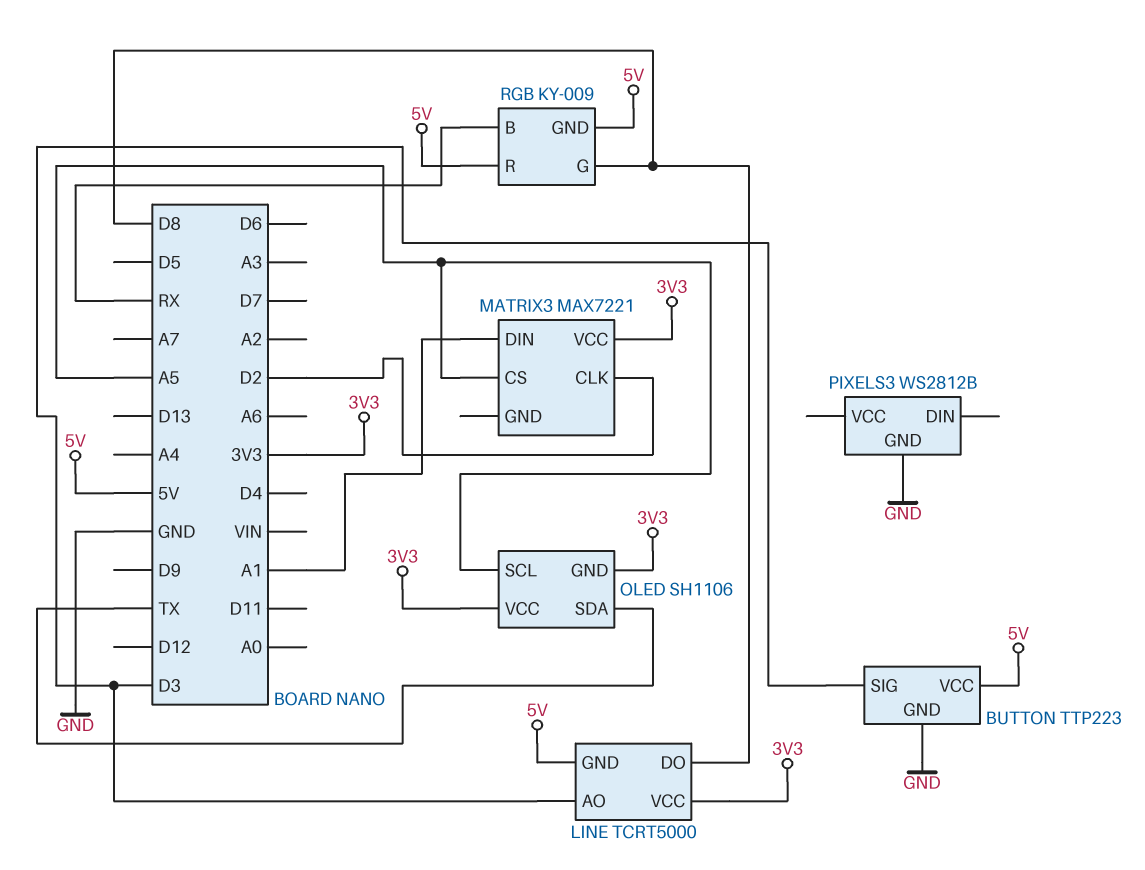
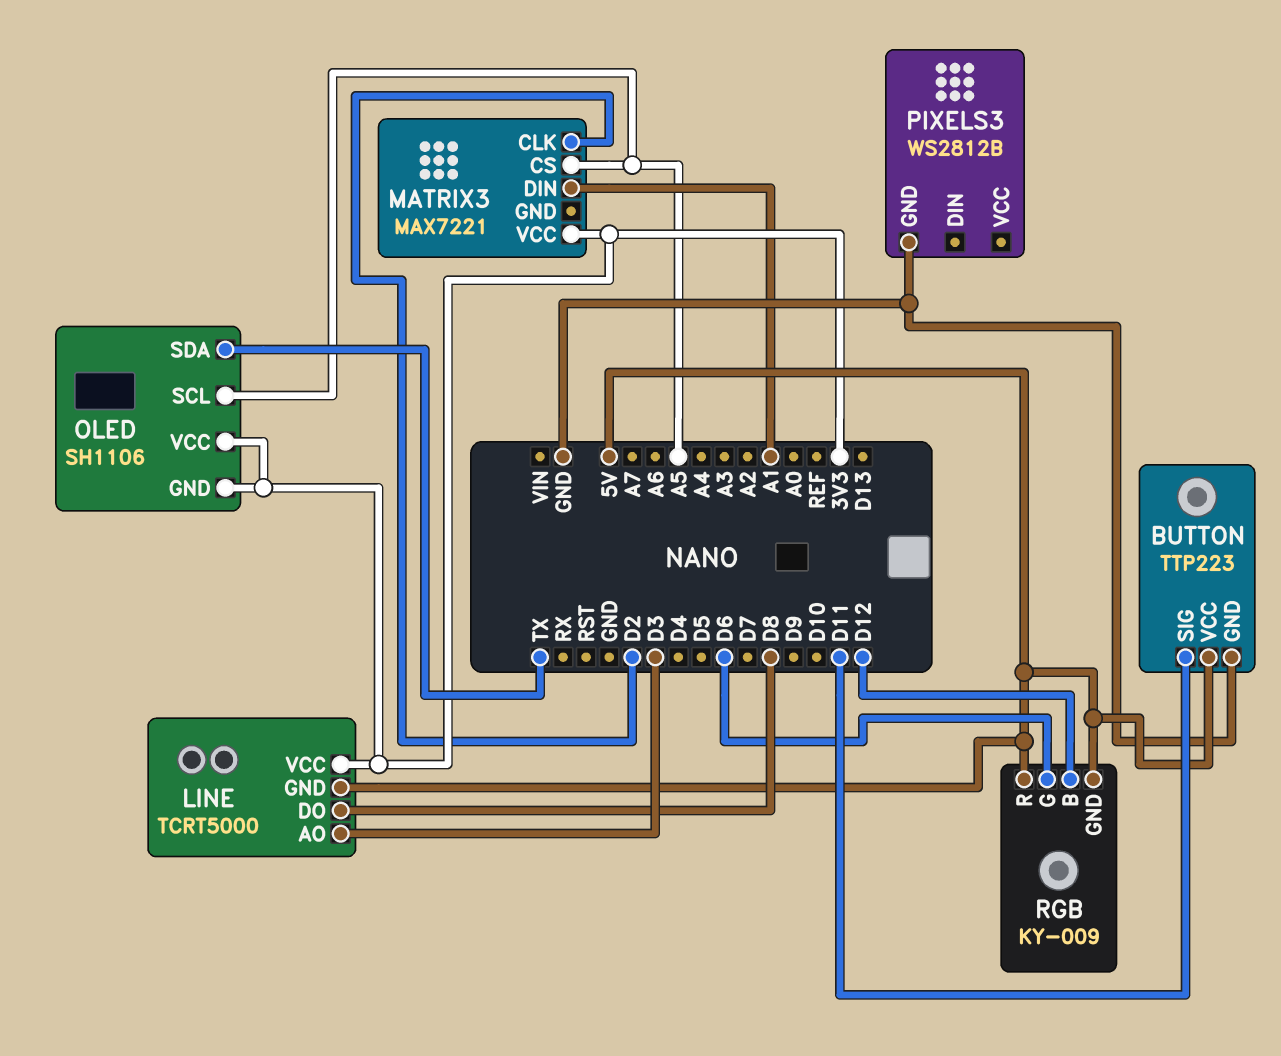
BUTTON pin SIG: D3 -> D11
RGB pin B: RX -> D12
RGB pin G: D8 -> D6

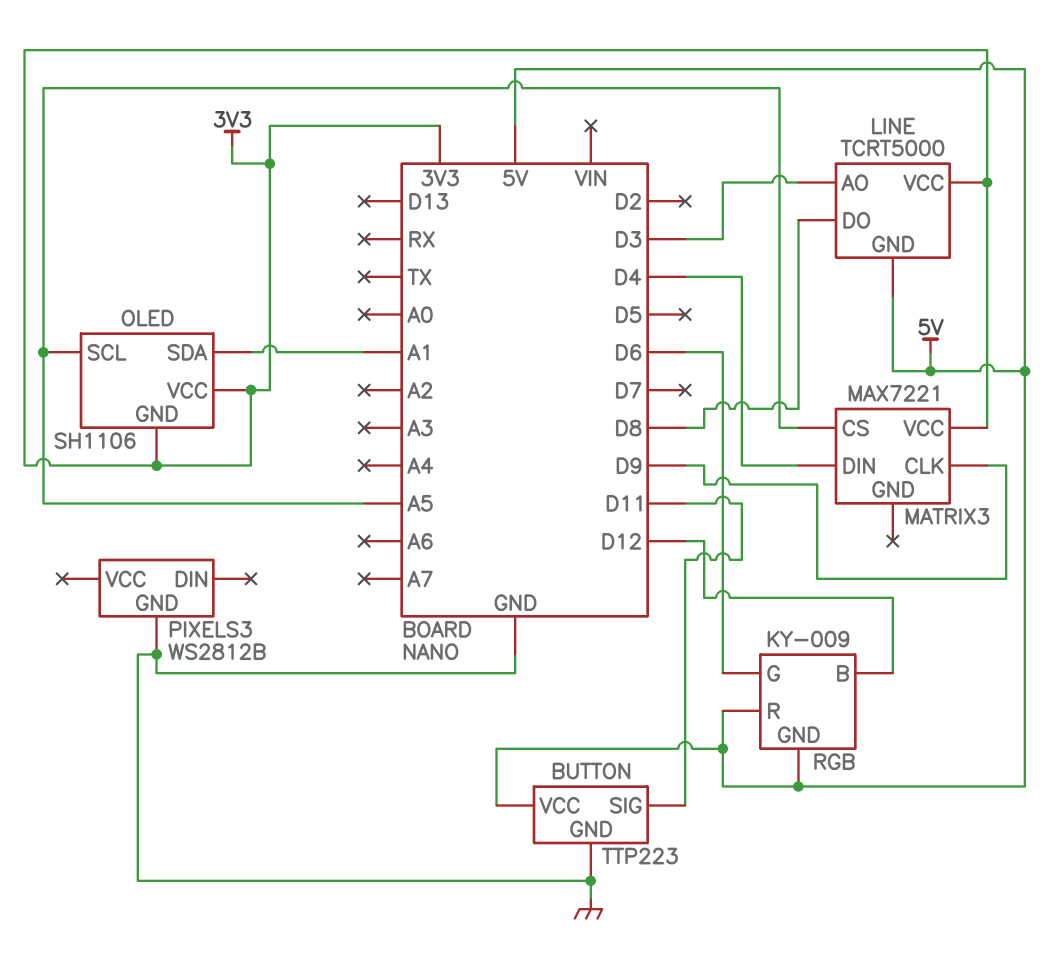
MATRIX3 pin CLK: D2 -> D9
MATRIX3 pin DIN: A1 -> D4
OLED pin SDA: TX -> A1

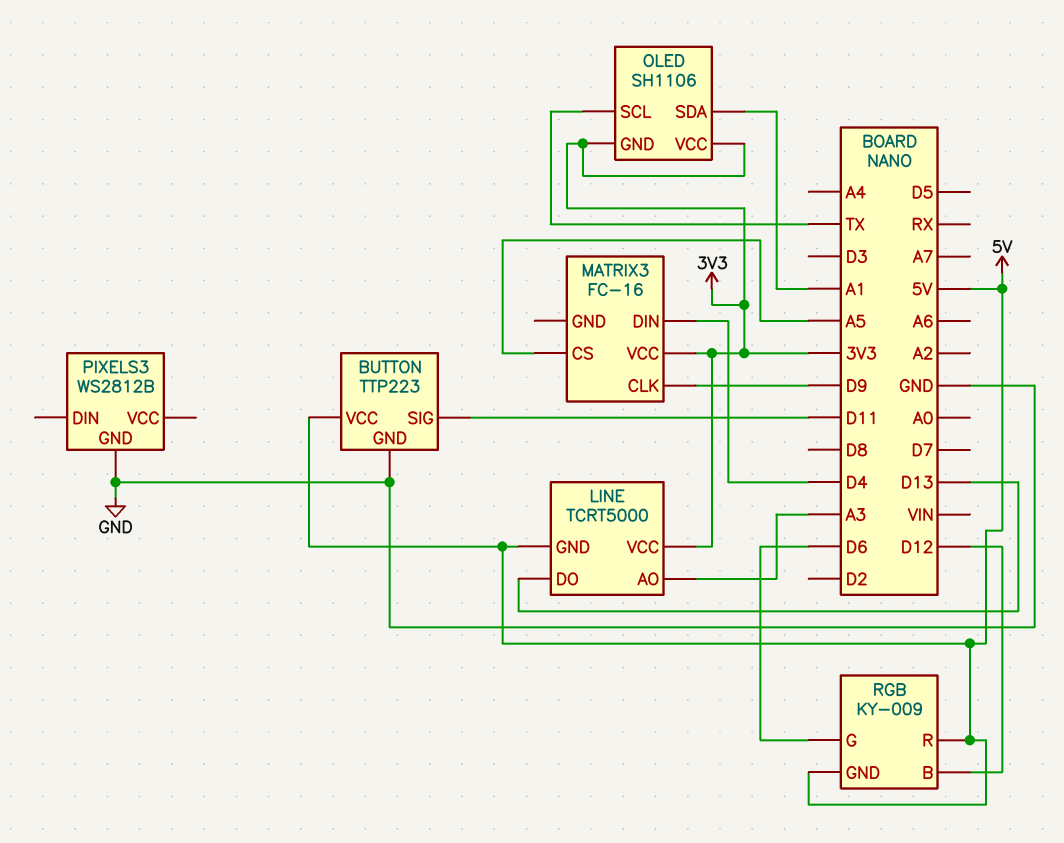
LINE pin AO: D3 -> A3
LINE pin DO: D8 -> D13
MATRIX3: MAX7221 -> FC-16
OLED pin SCL: A5 -> TX

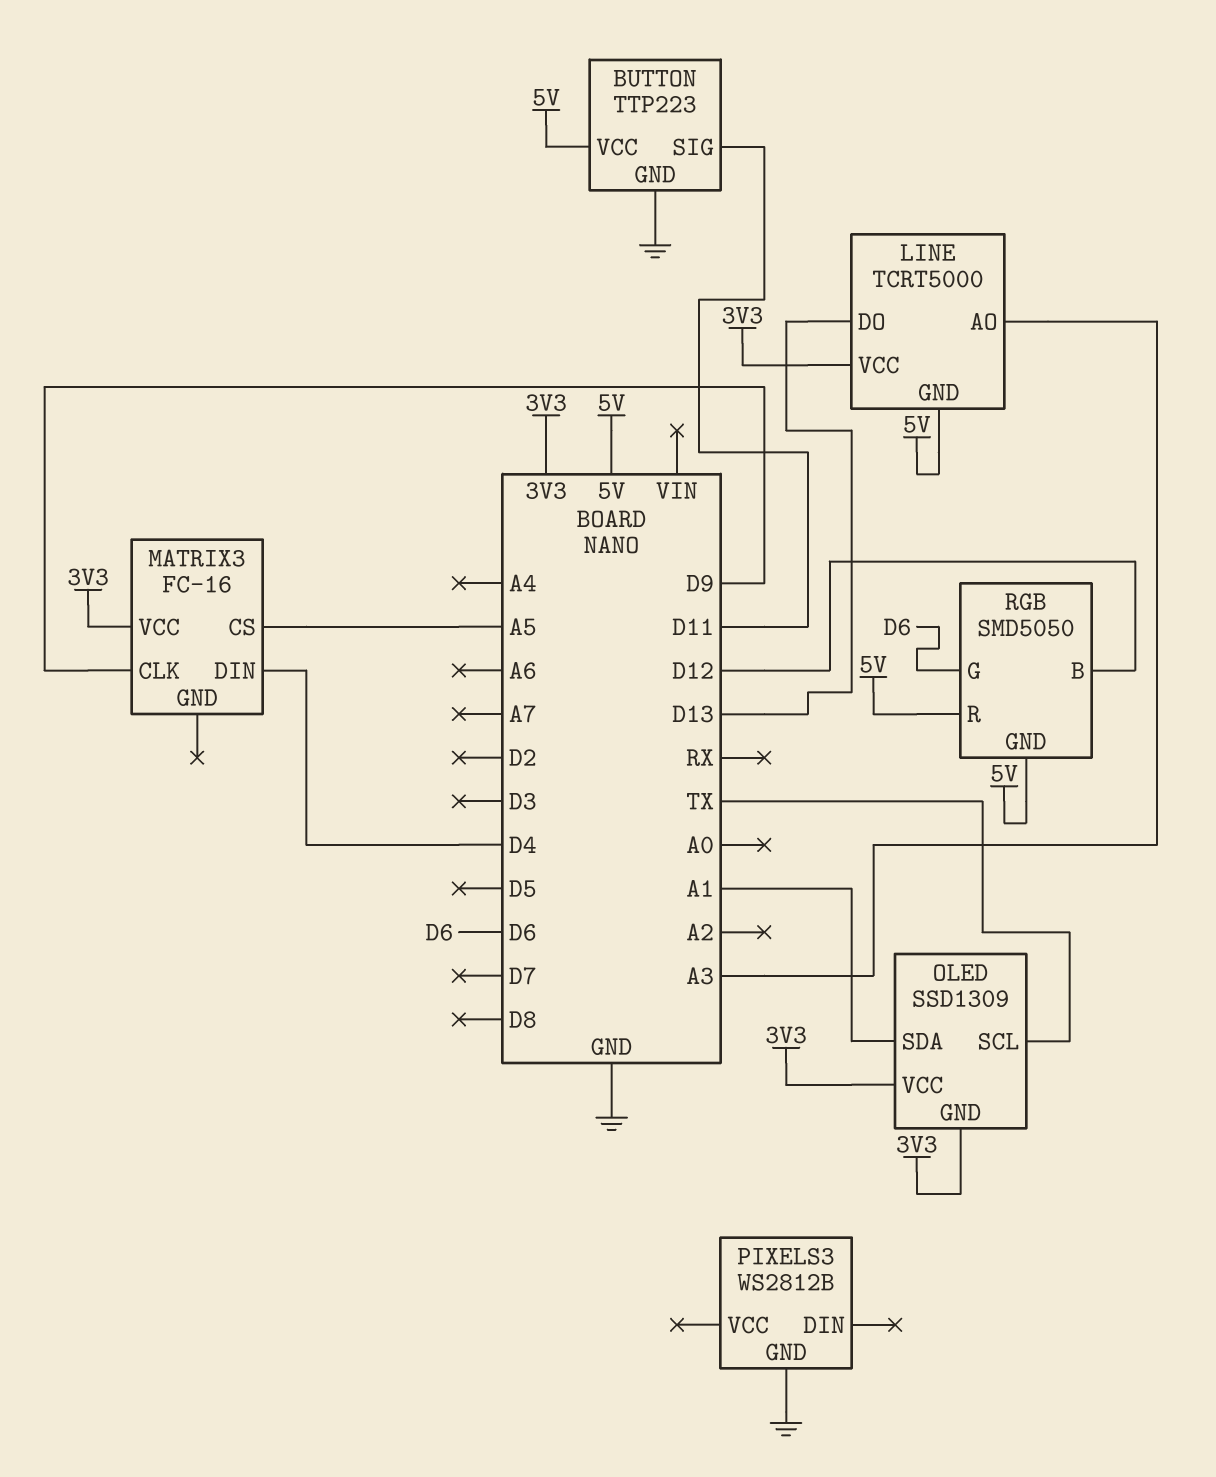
OLED: SH1106 -> SSD1309
RGB: KY-009 -> SMD5050

